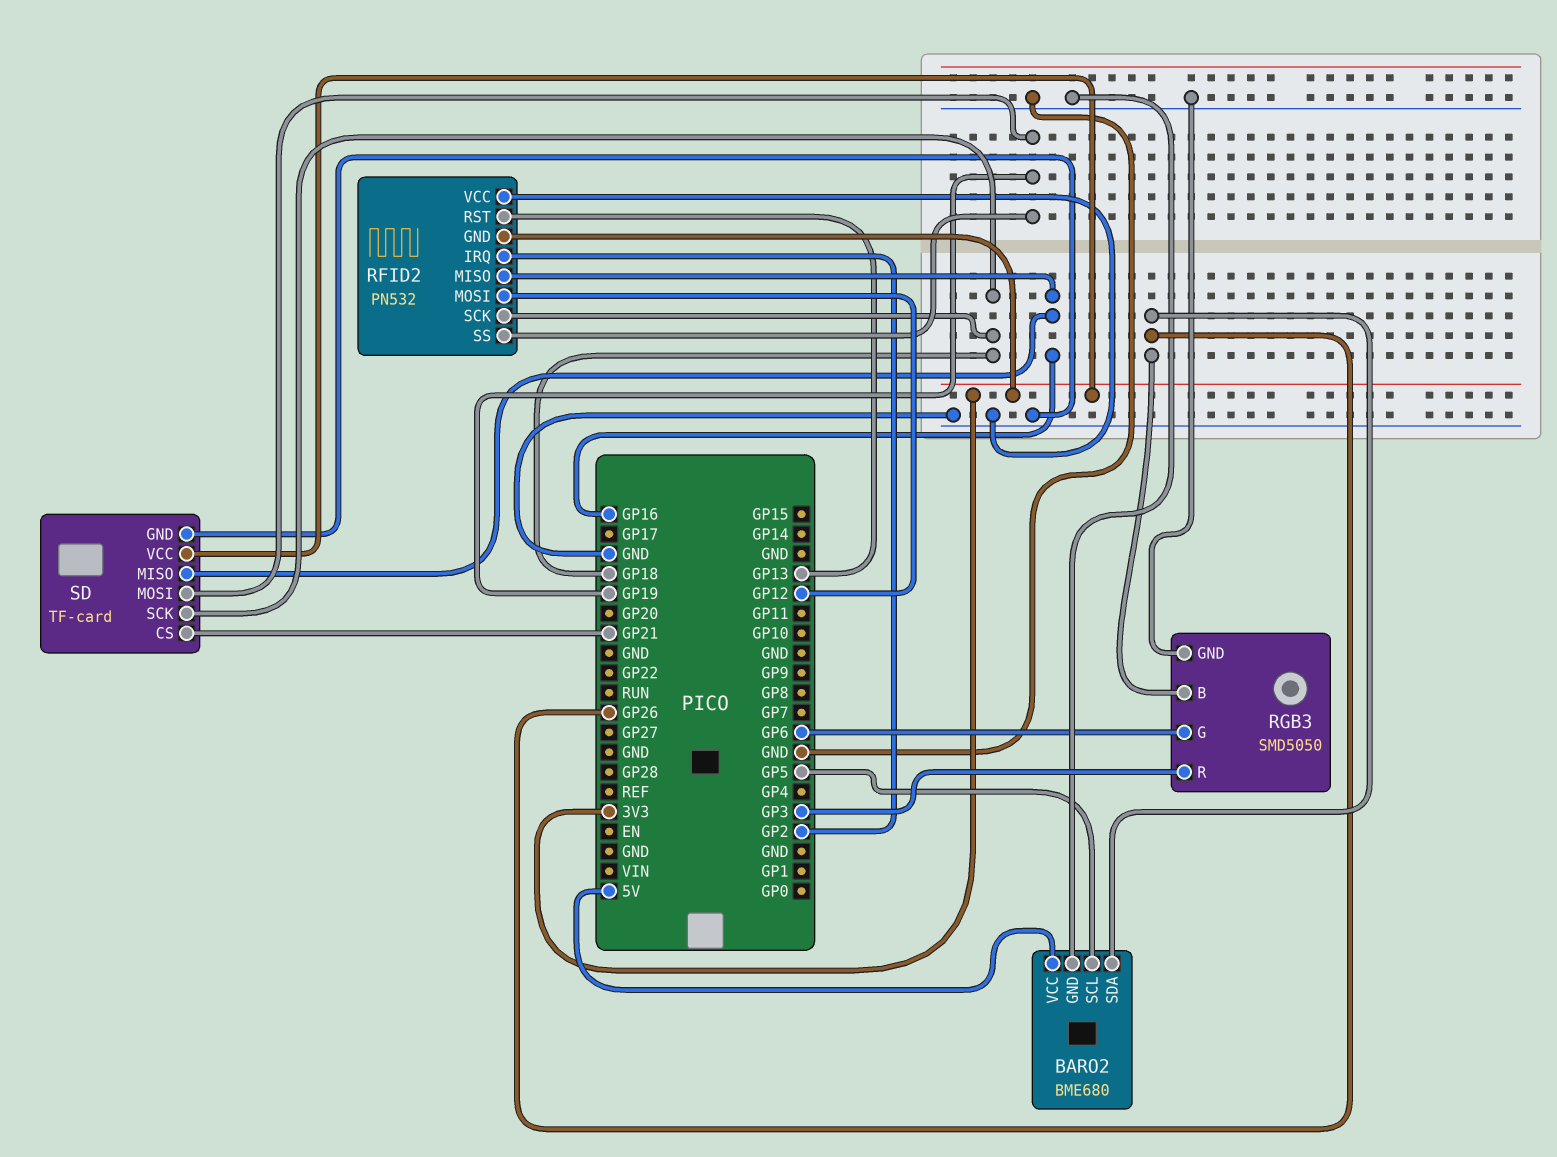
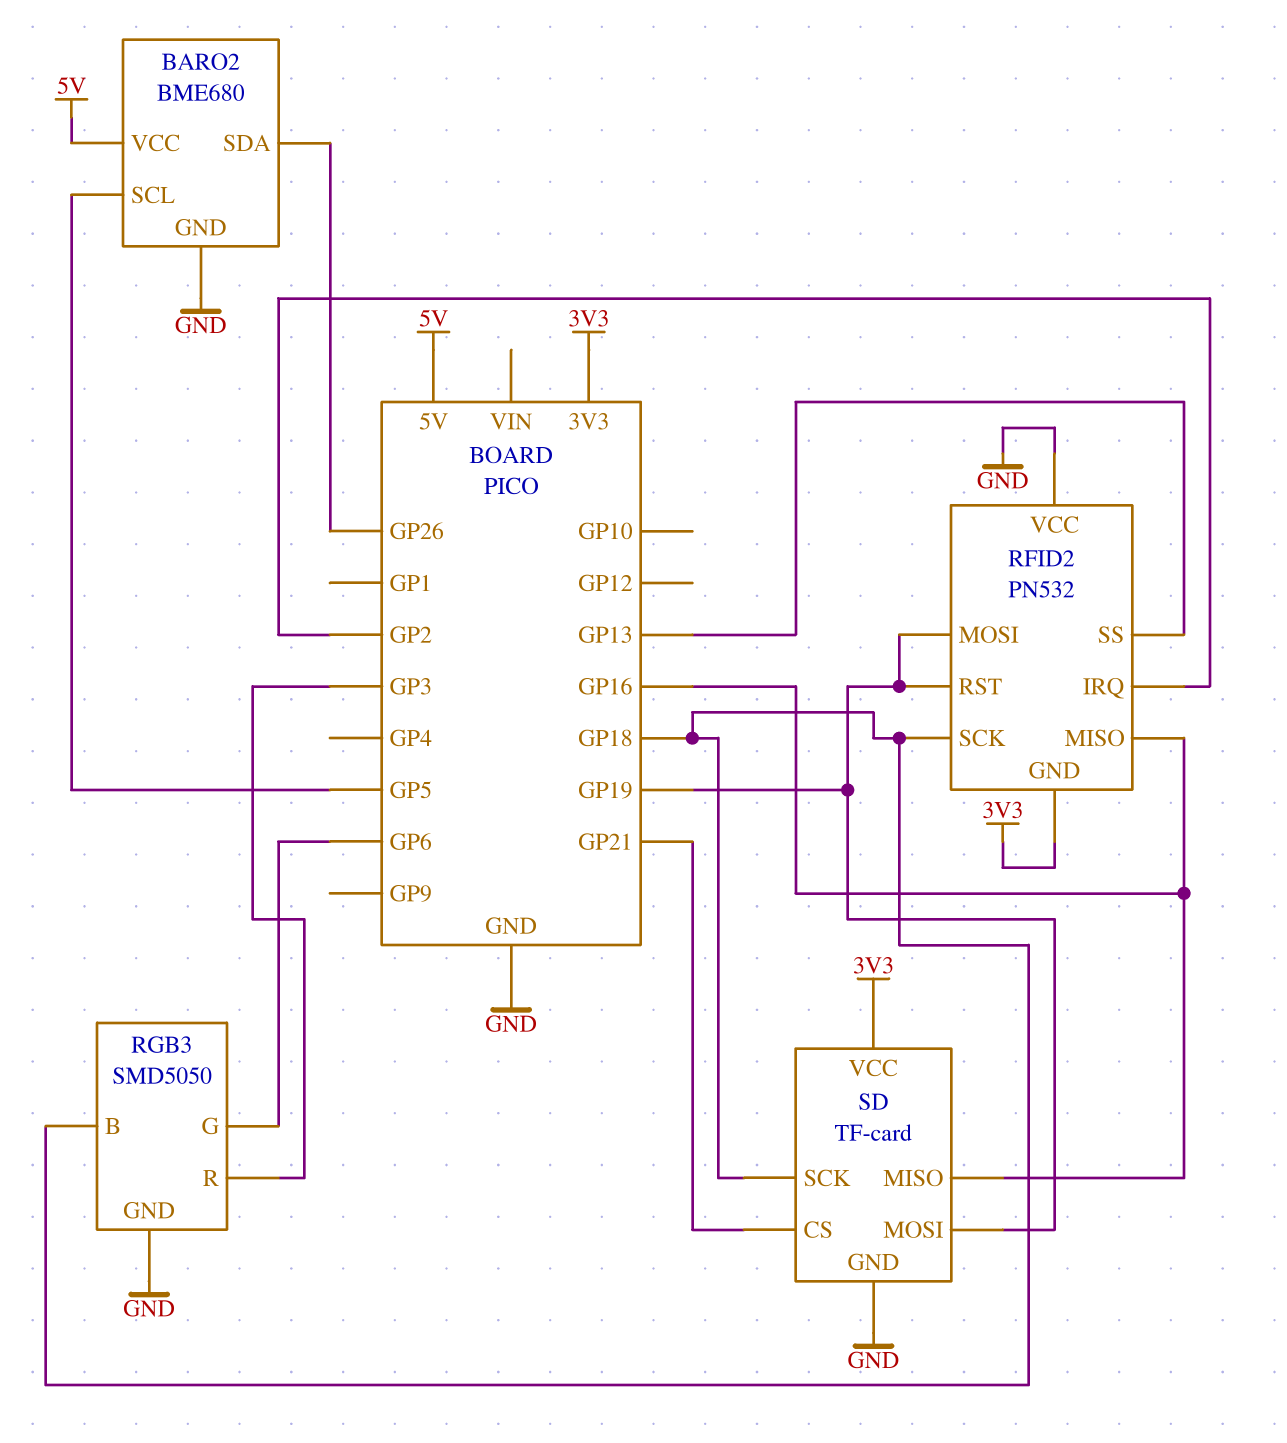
RFID2 pin MOSI: GP12 -> GP19
RFID2 pin RST: GP13 -> GP19
RFID2 pin SS: GP19 -> GP13
RGB3 pin B: GP26 -> GP18

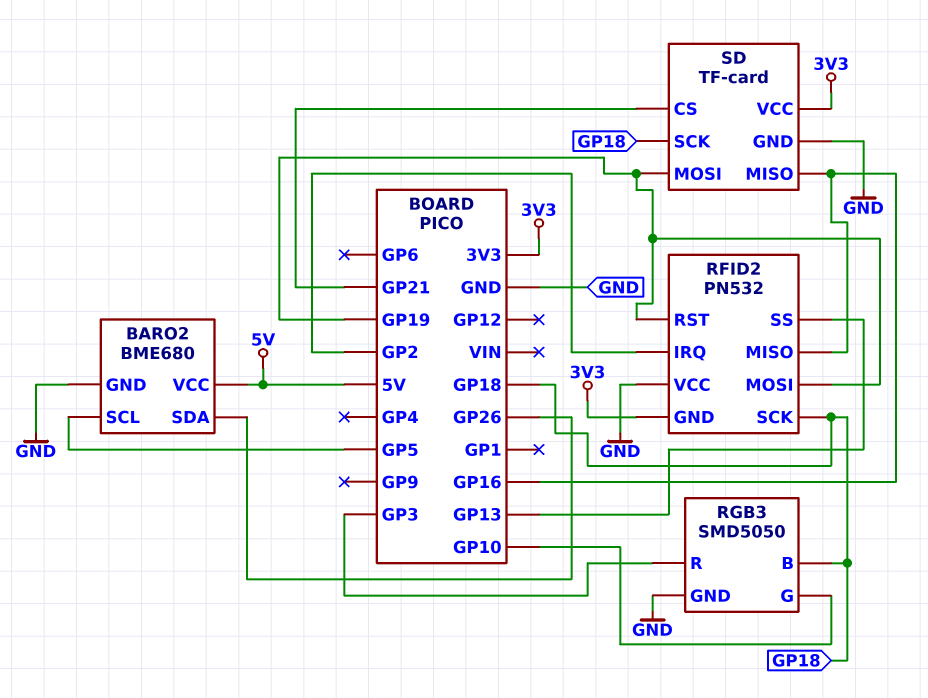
RGB3 pin G: GP6 -> GP10

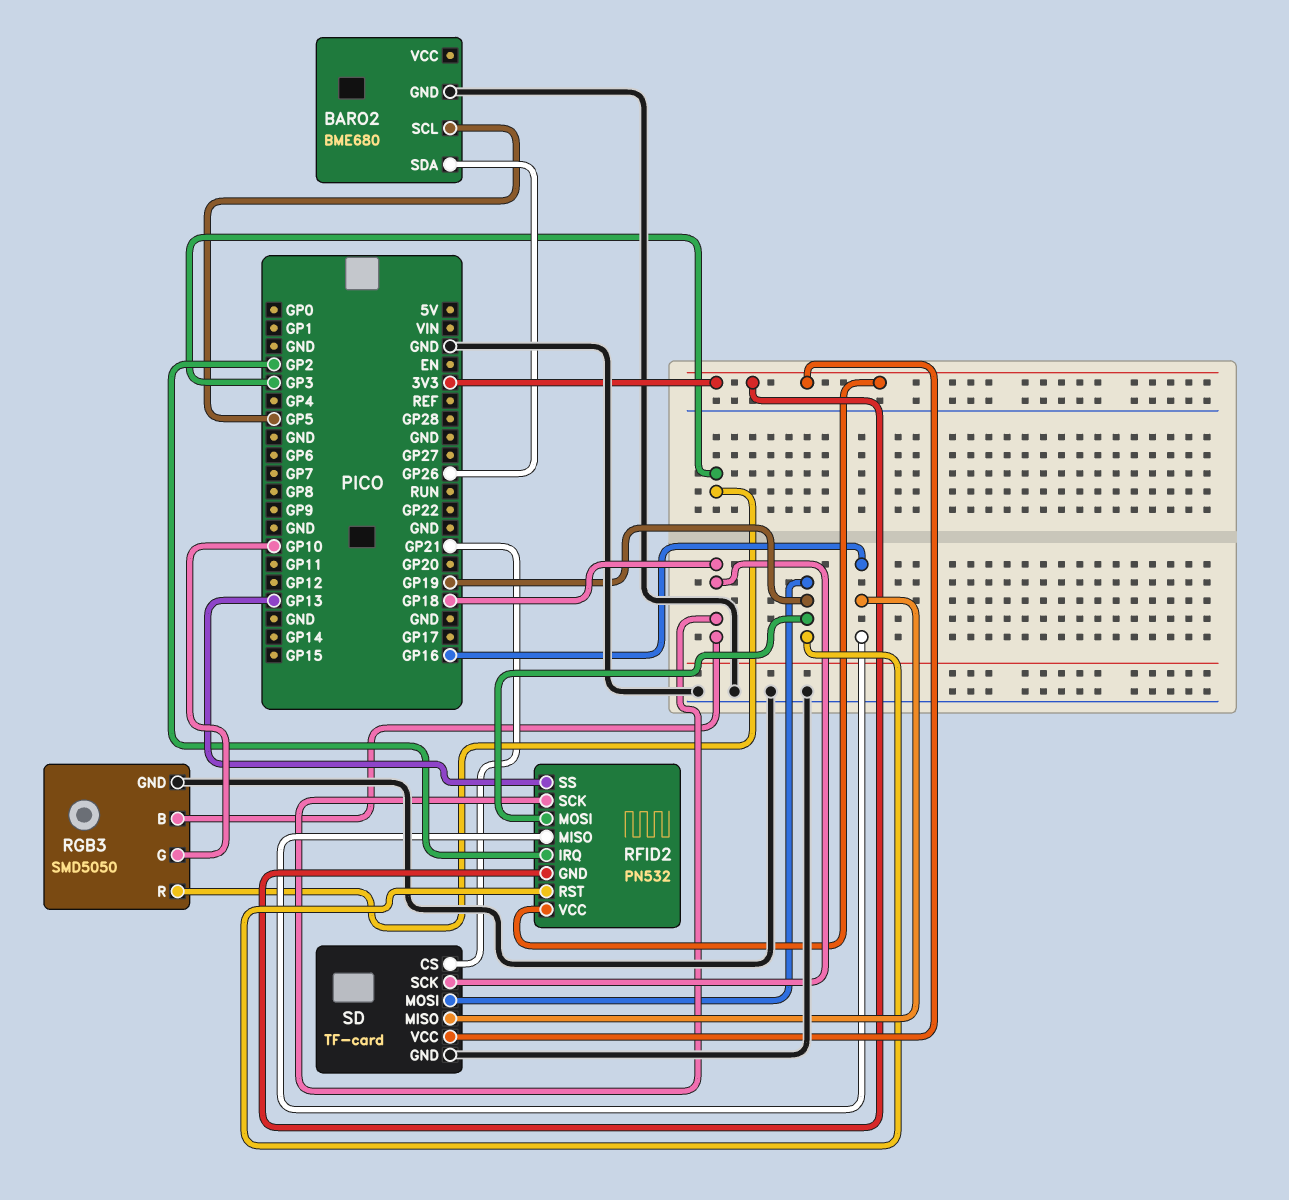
BARO2 pin VCC: 5V -> none
RFID2 pin VCC: GND -> 3V3

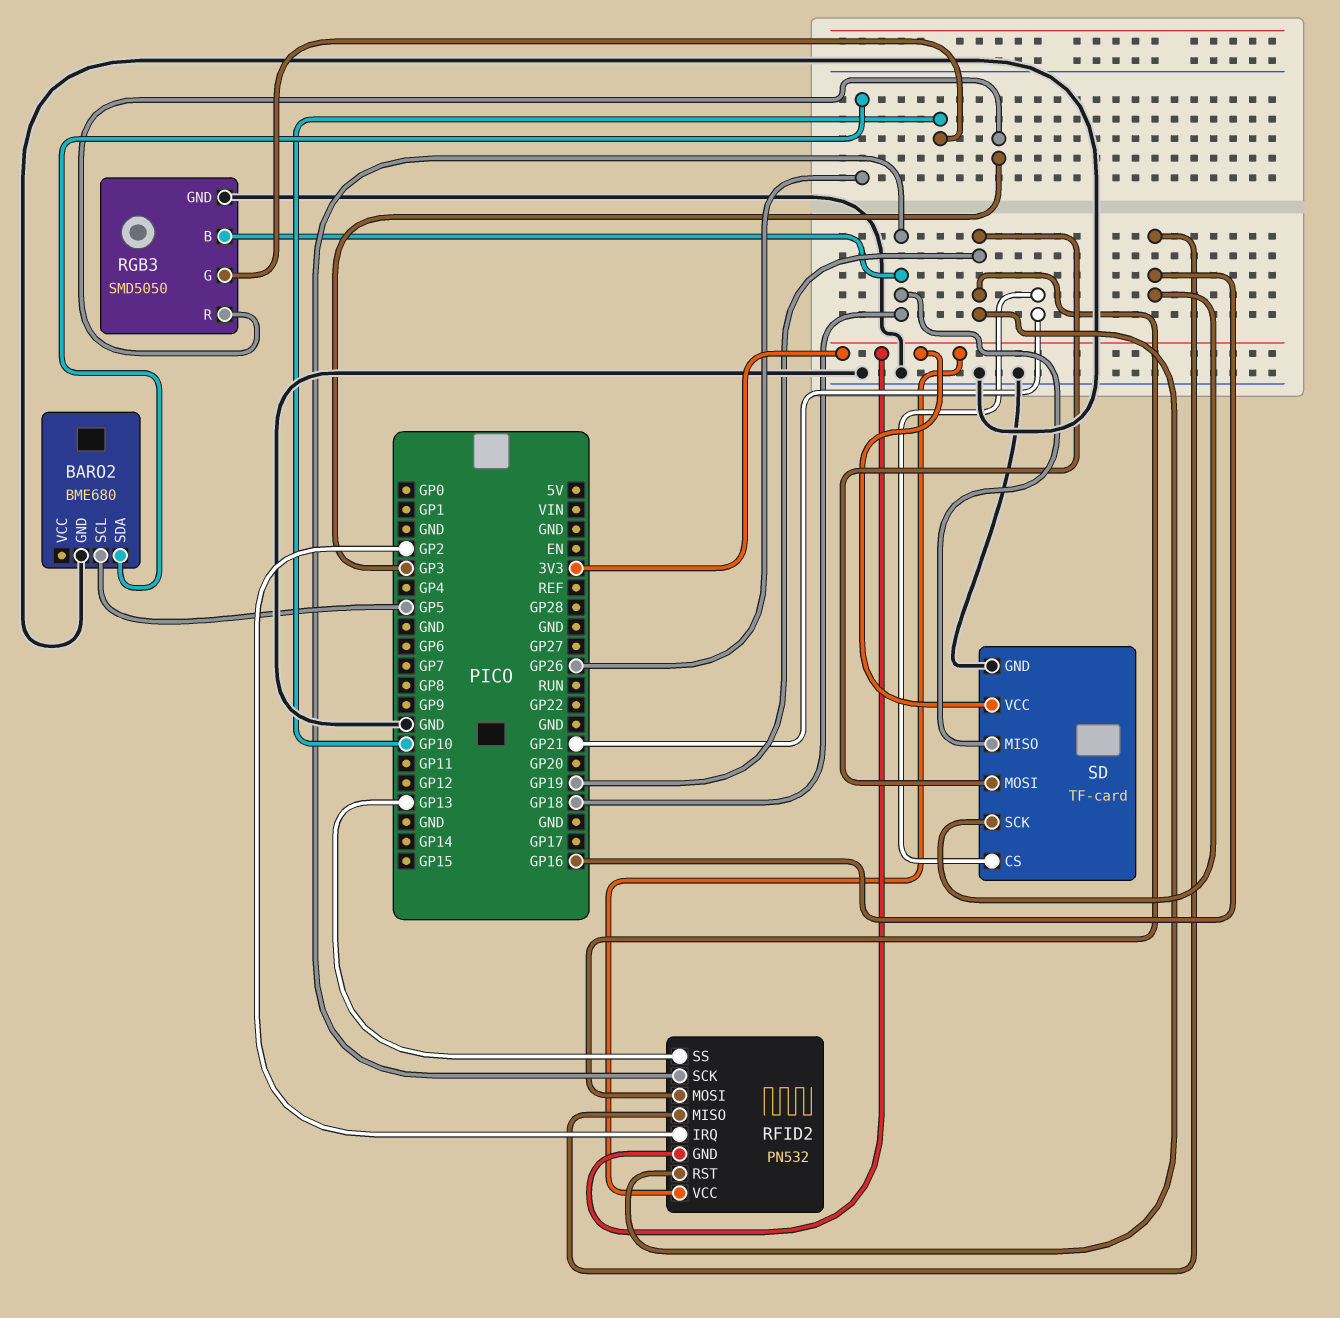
SD pin MISO: GP16 -> GP18
SD pin SCK: GP18 -> GP16

